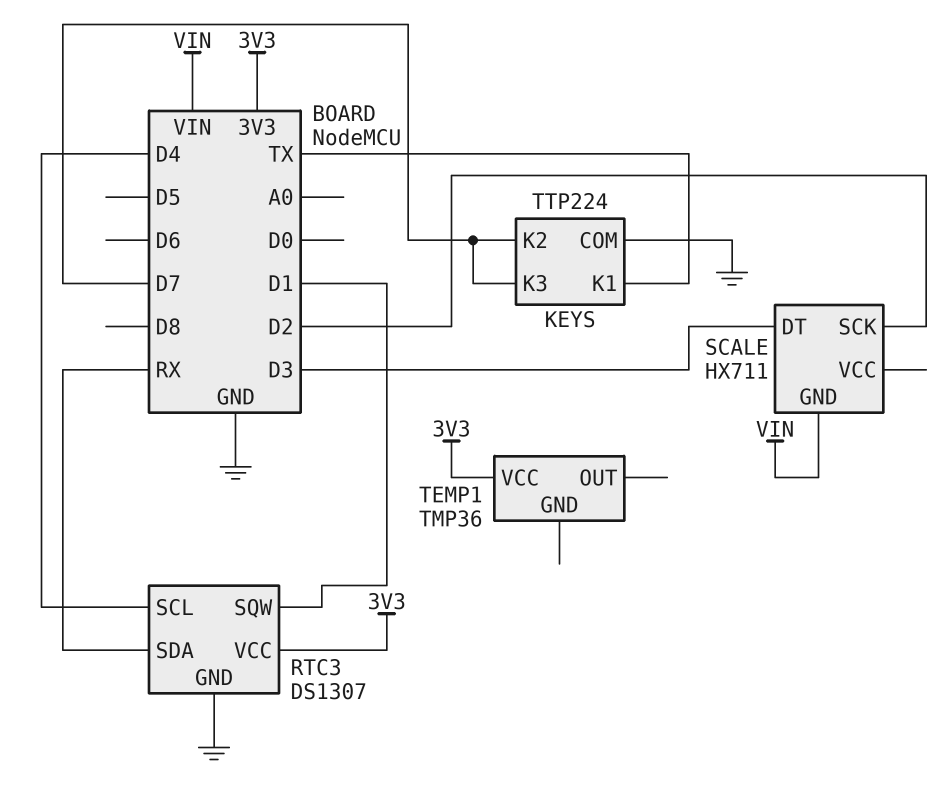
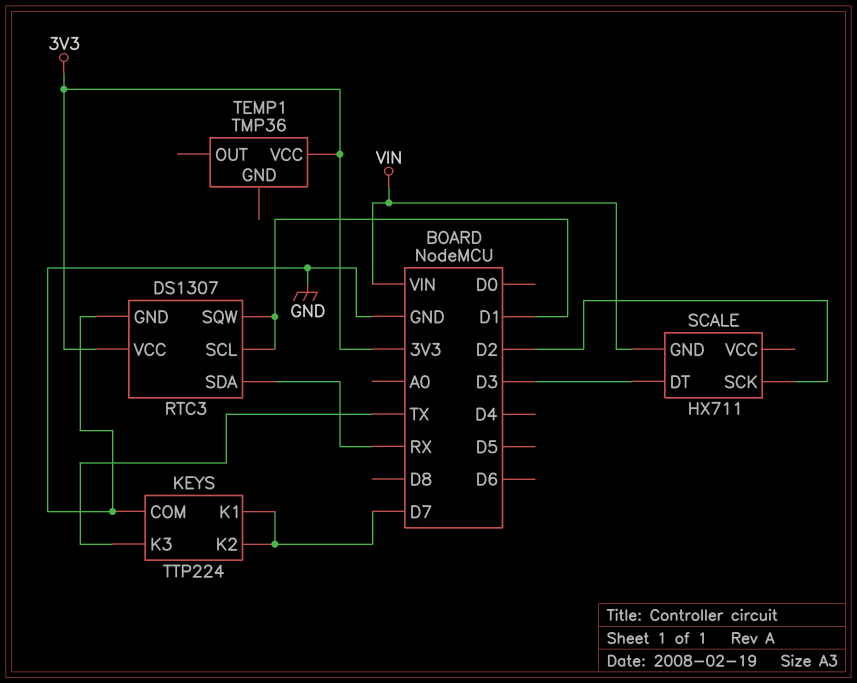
KEYS pin K1: TX -> D7
KEYS pin K3: D7 -> TX
RTC3 pin SCL: D4 -> D1

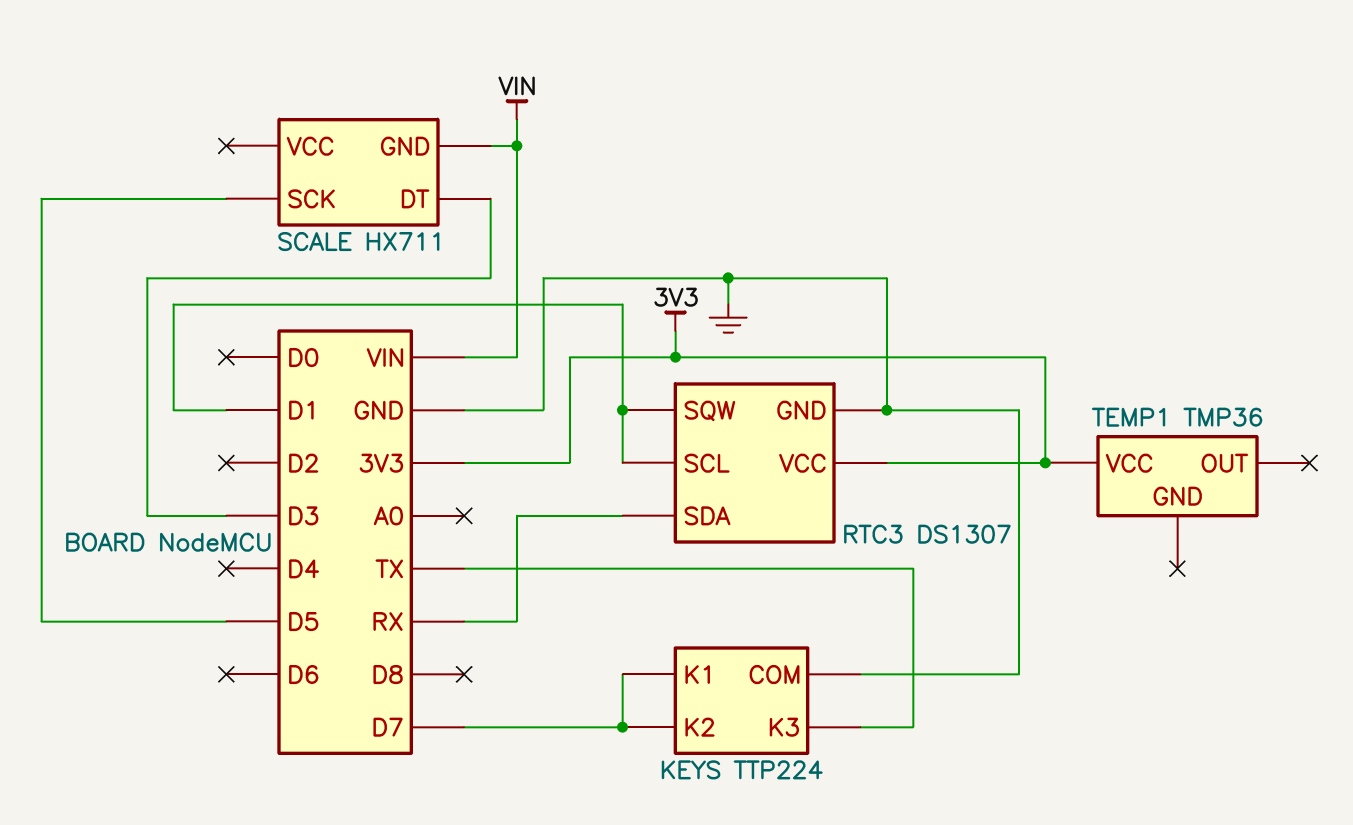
SCALE pin SCK: D2 -> D5

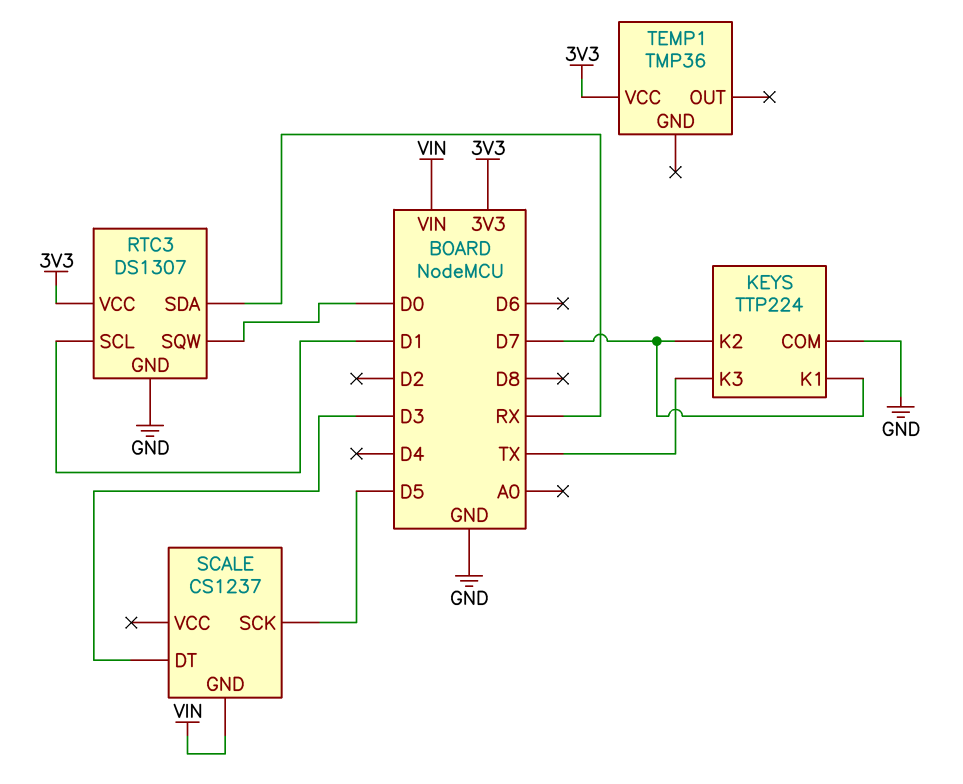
RTC3 pin SQW: D1 -> D0
SCALE: HX711 -> CS1237

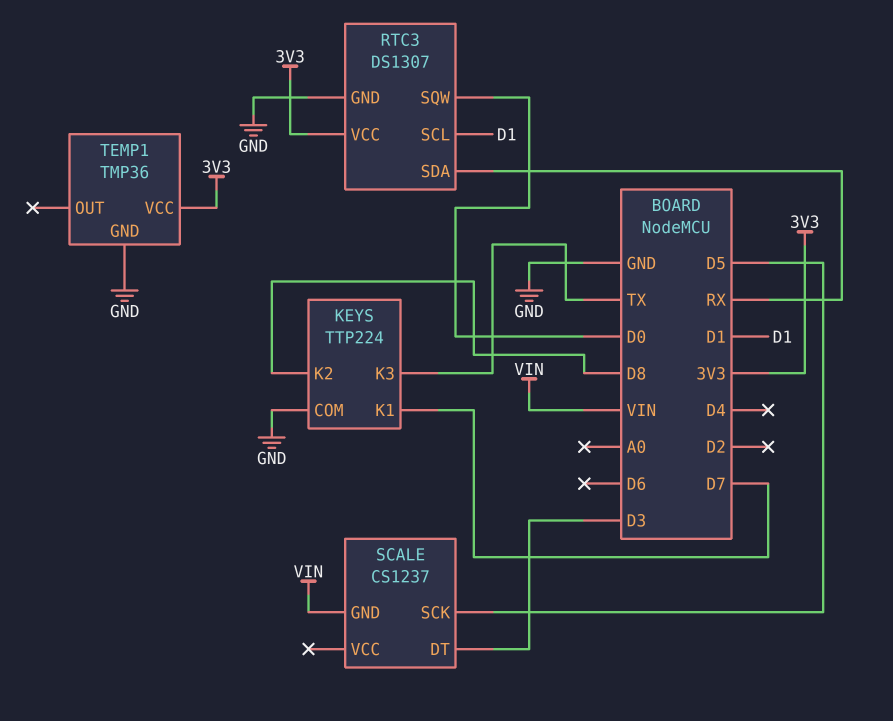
KEYS pin K2: D7 -> D8
TEMP1 pin GND: none -> GND

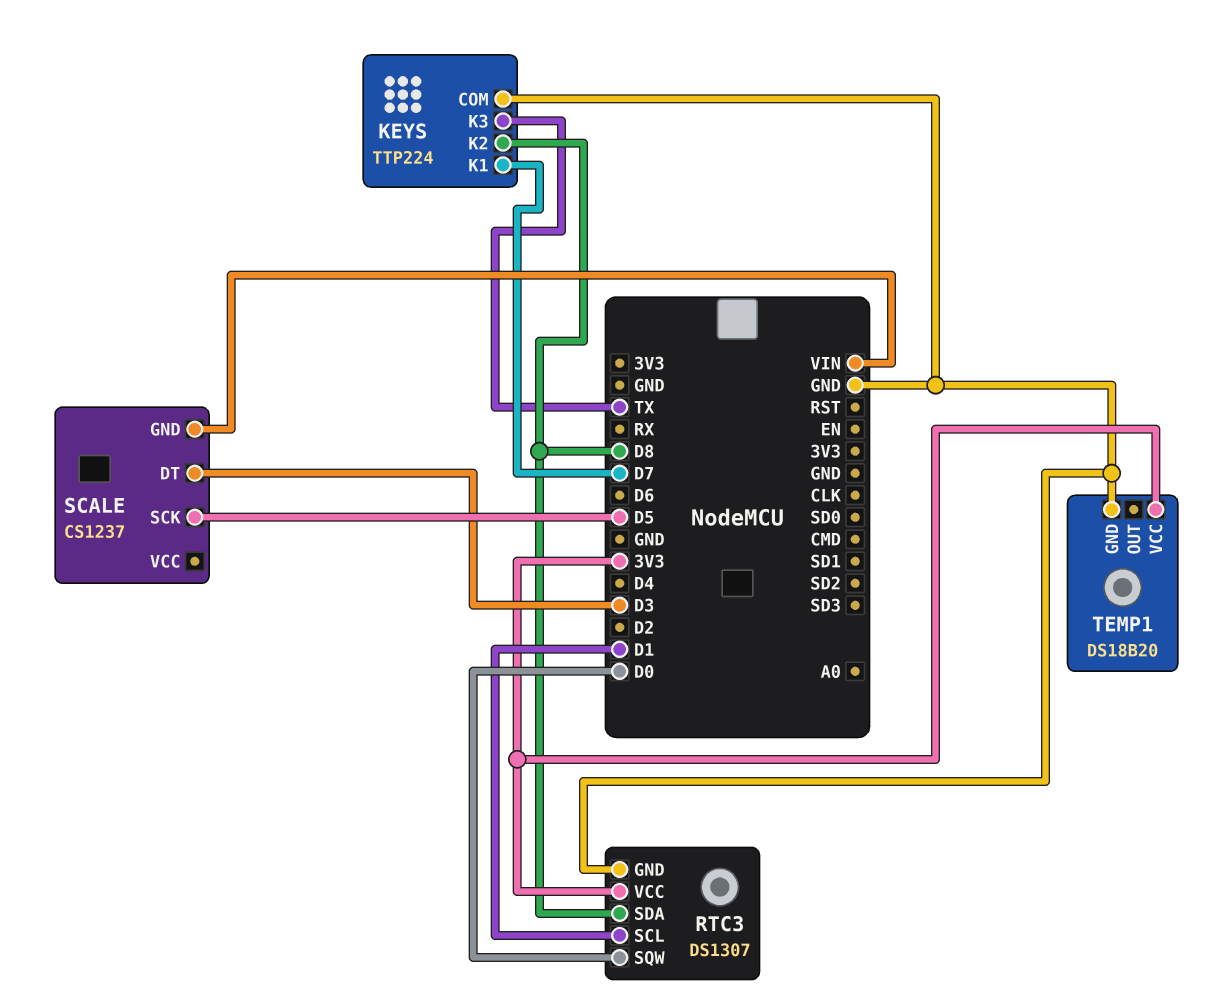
RTC3 pin SDA: RX -> D8
TEMP1: TMP36 -> DS18B20

